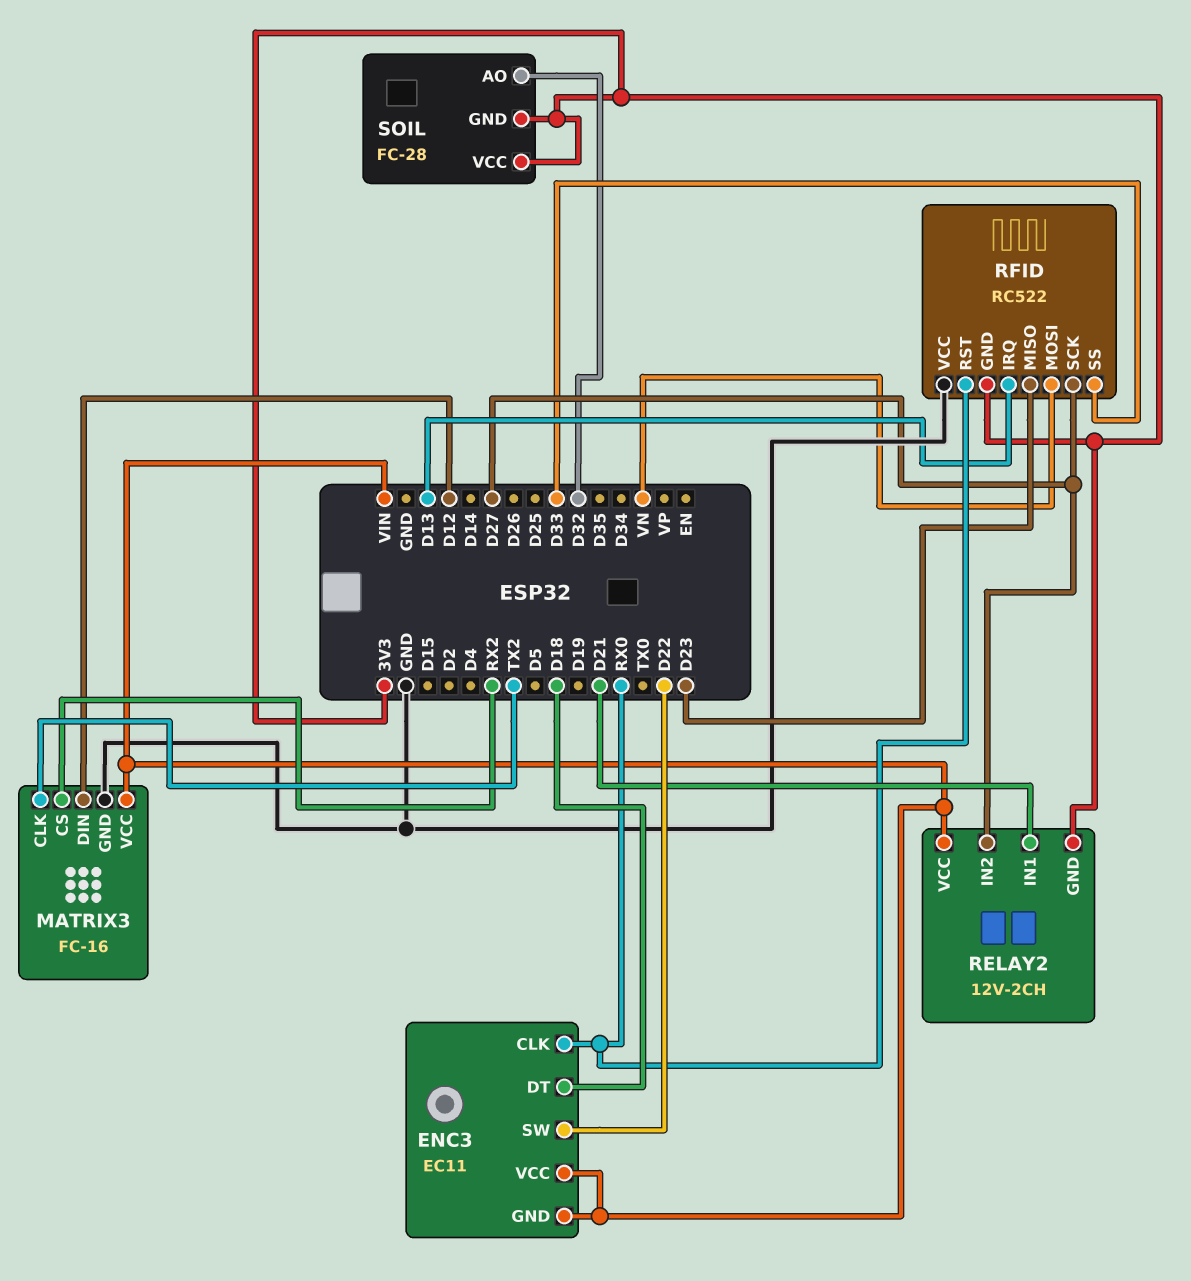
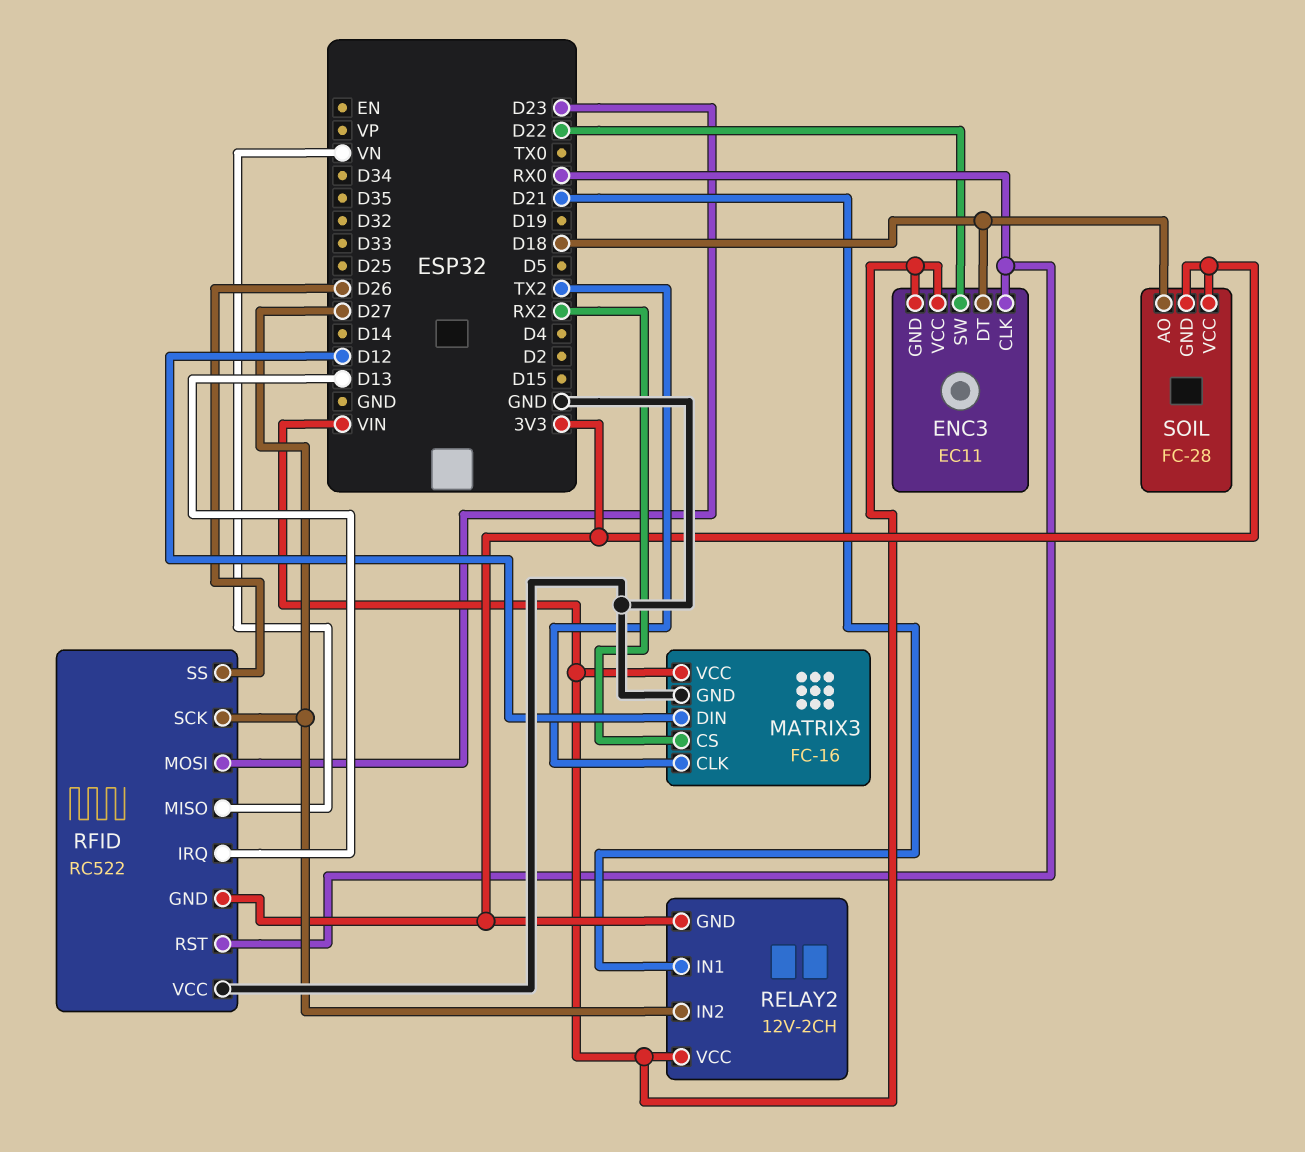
RFID pin MISO: D23 -> VN
RFID pin MOSI: VN -> D23
RFID pin SS: D33 -> D26
SOIL pin AO: D32 -> D18

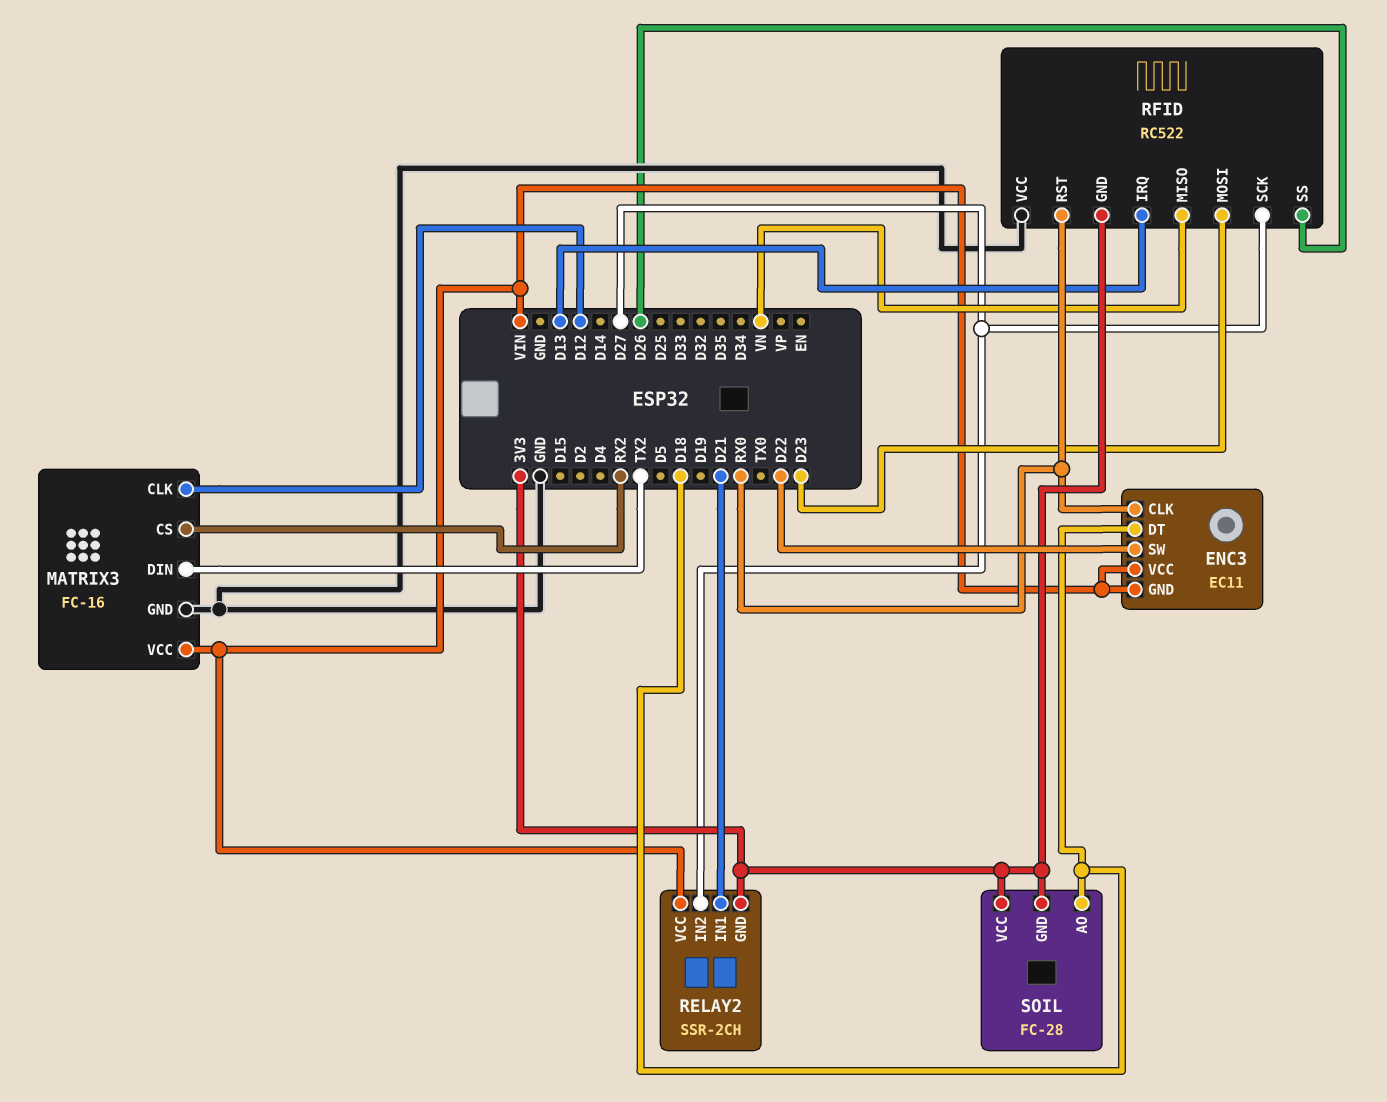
MATRIX3 pin CLK: TX2 -> D12
MATRIX3 pin DIN: D12 -> TX2
RELAY2: 12V-2CH -> SSR-2CH

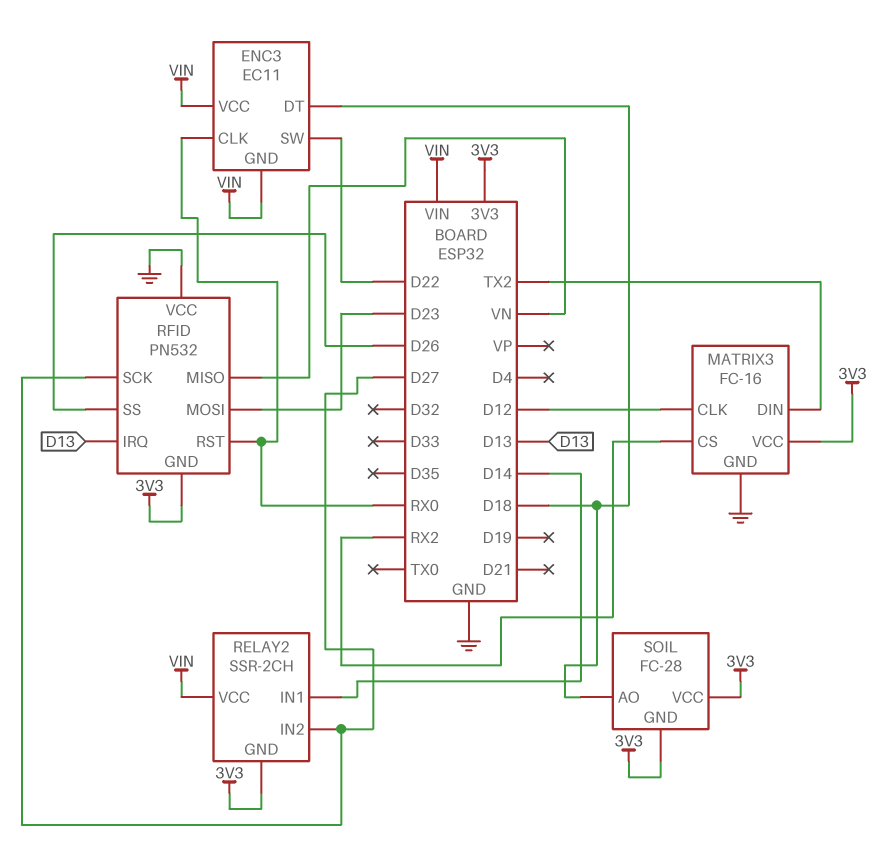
MATRIX3 pin VCC: VIN -> 3V3
RELAY2 pin IN1: D21 -> D14
RFID: RC522 -> PN532

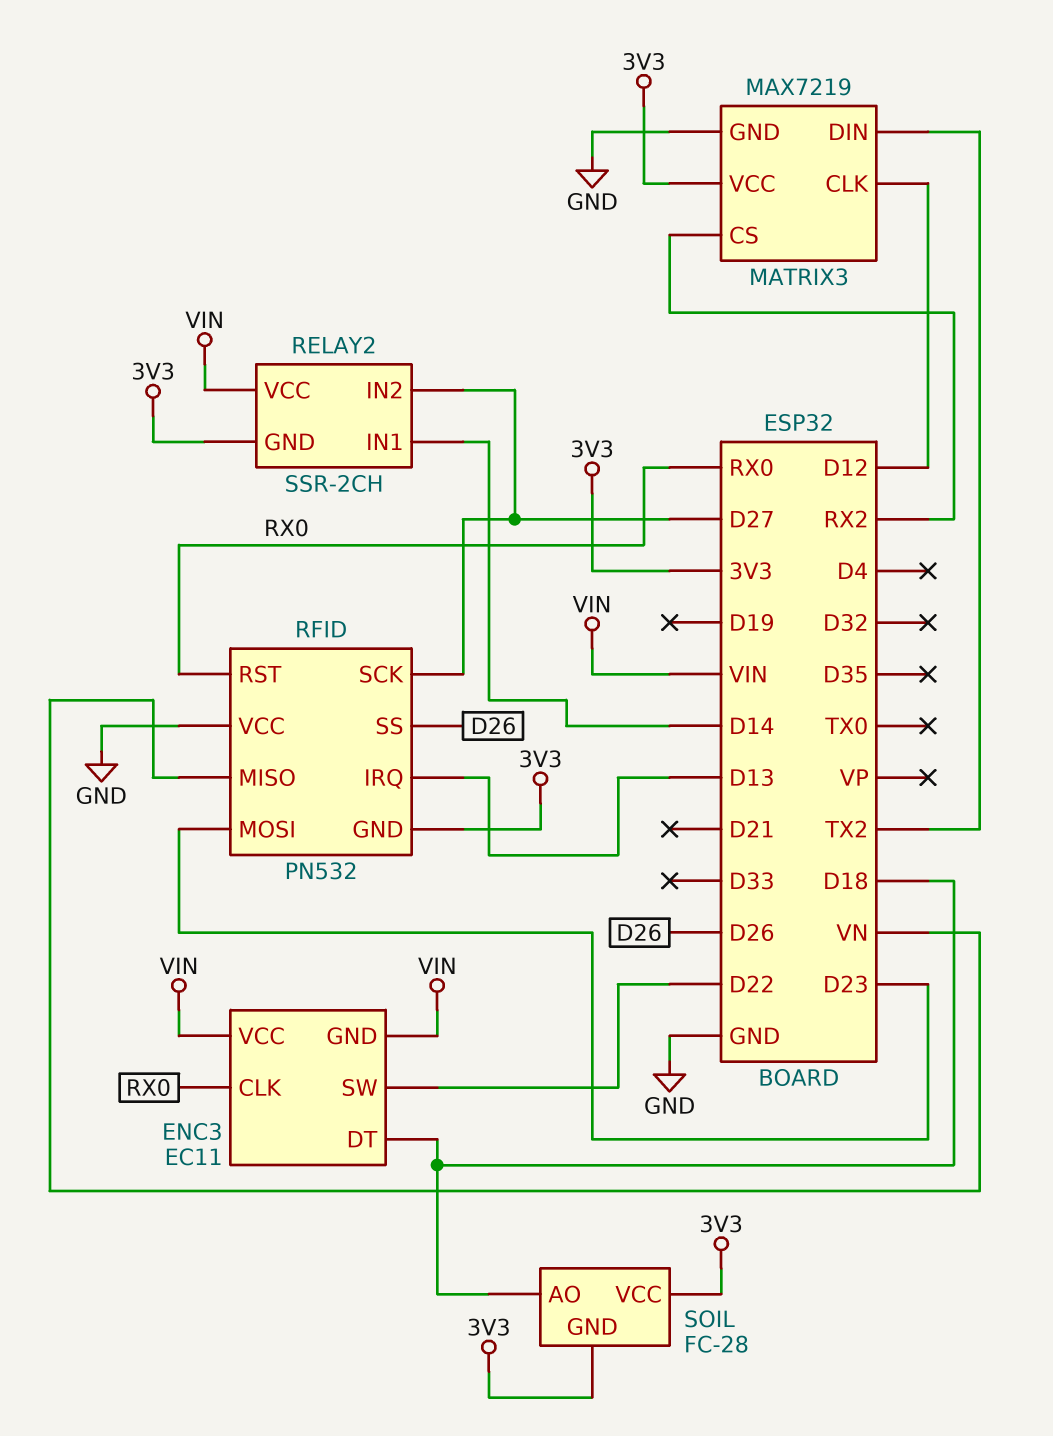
MATRIX3: FC-16 -> MAX7219

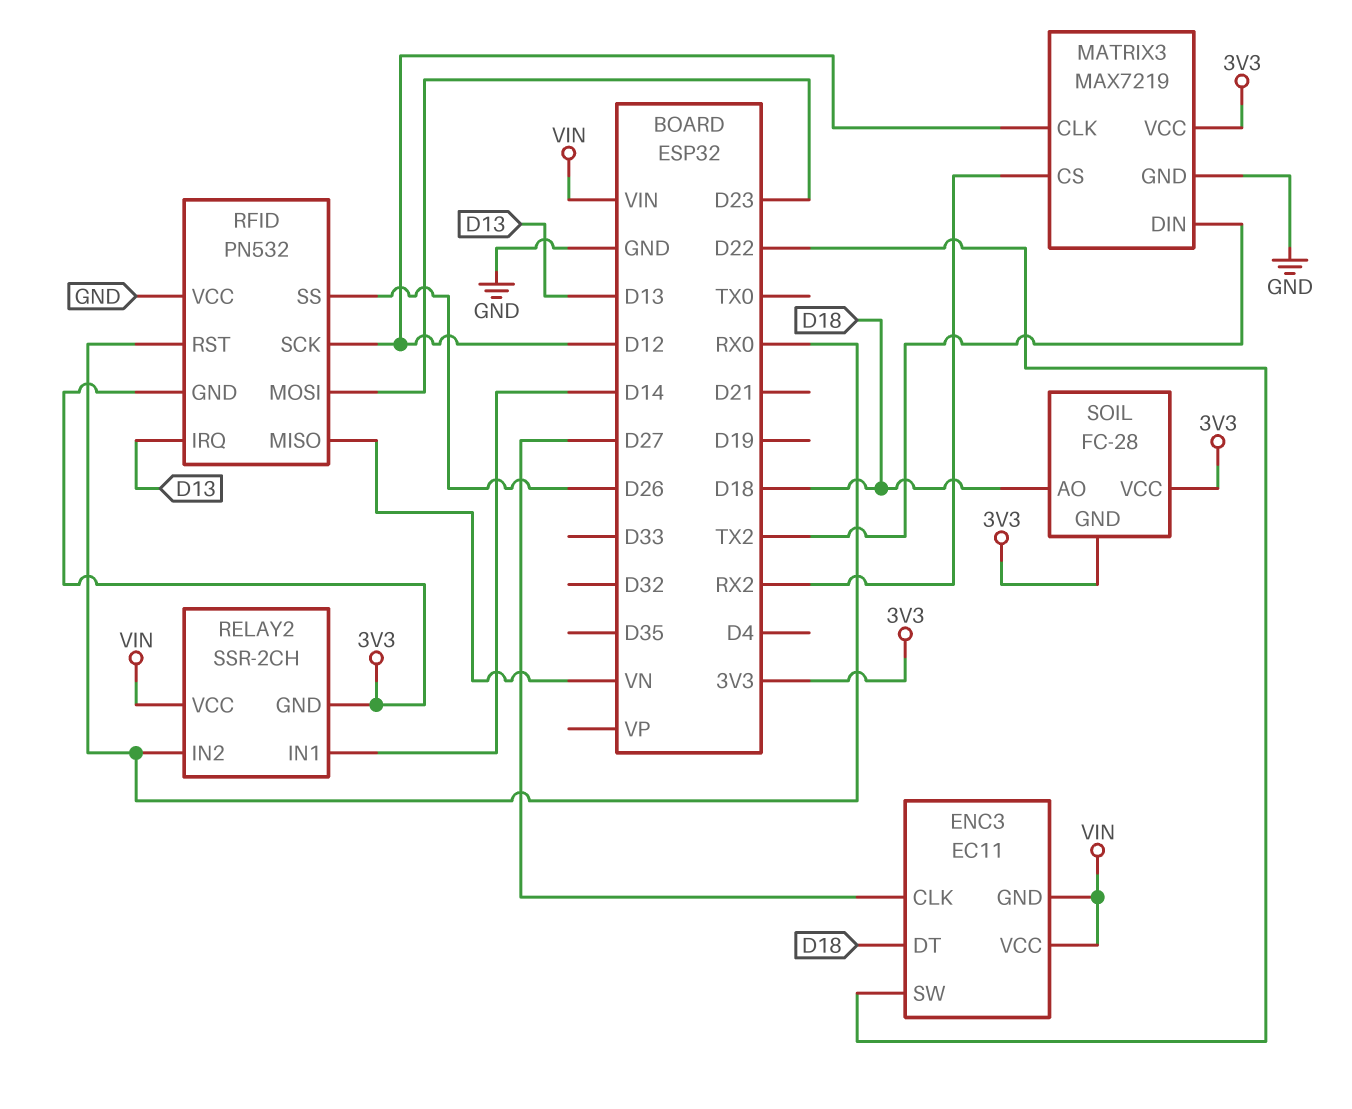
ENC3 pin CLK: RX0 -> D27
RELAY2 pin IN2: D27 -> RX0
RFID pin SCK: D27 -> D12

